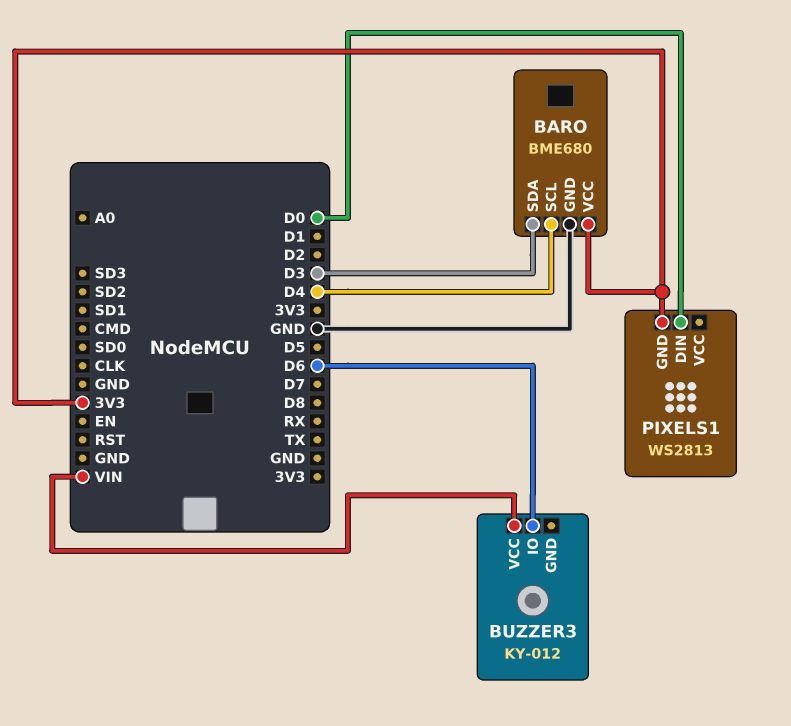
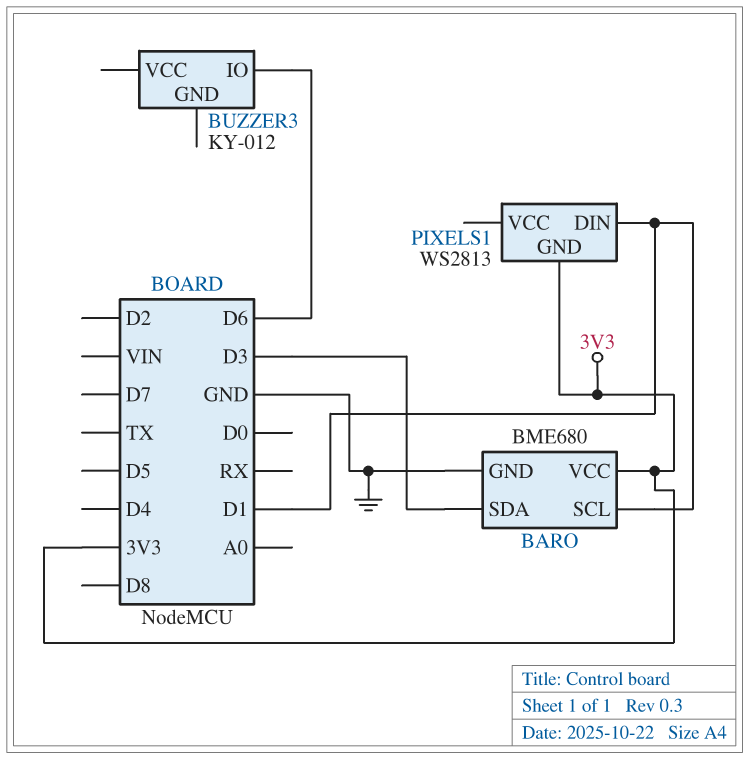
BARO pin SCL: D4 -> D1
BUZZER3 pin VCC: VIN -> none
PIXELS1 pin DIN: D0 -> D1

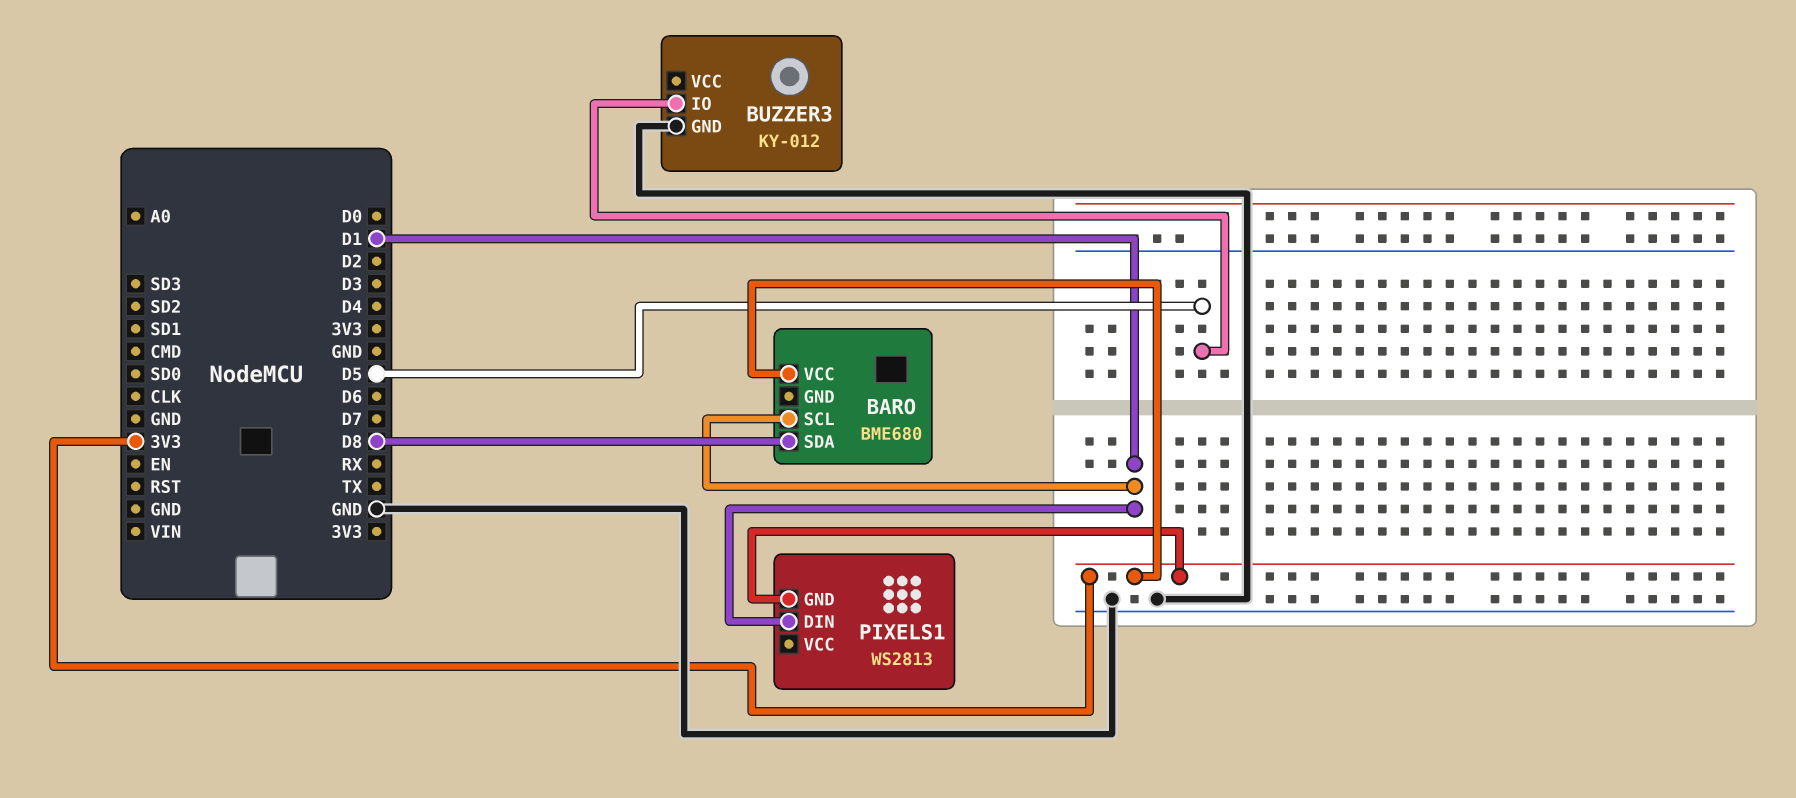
BARO pin GND: GND -> none
BARO pin SDA: D3 -> D8
BUZZER3 pin GND: none -> GND
BUZZER3 pin IO: D6 -> D5

